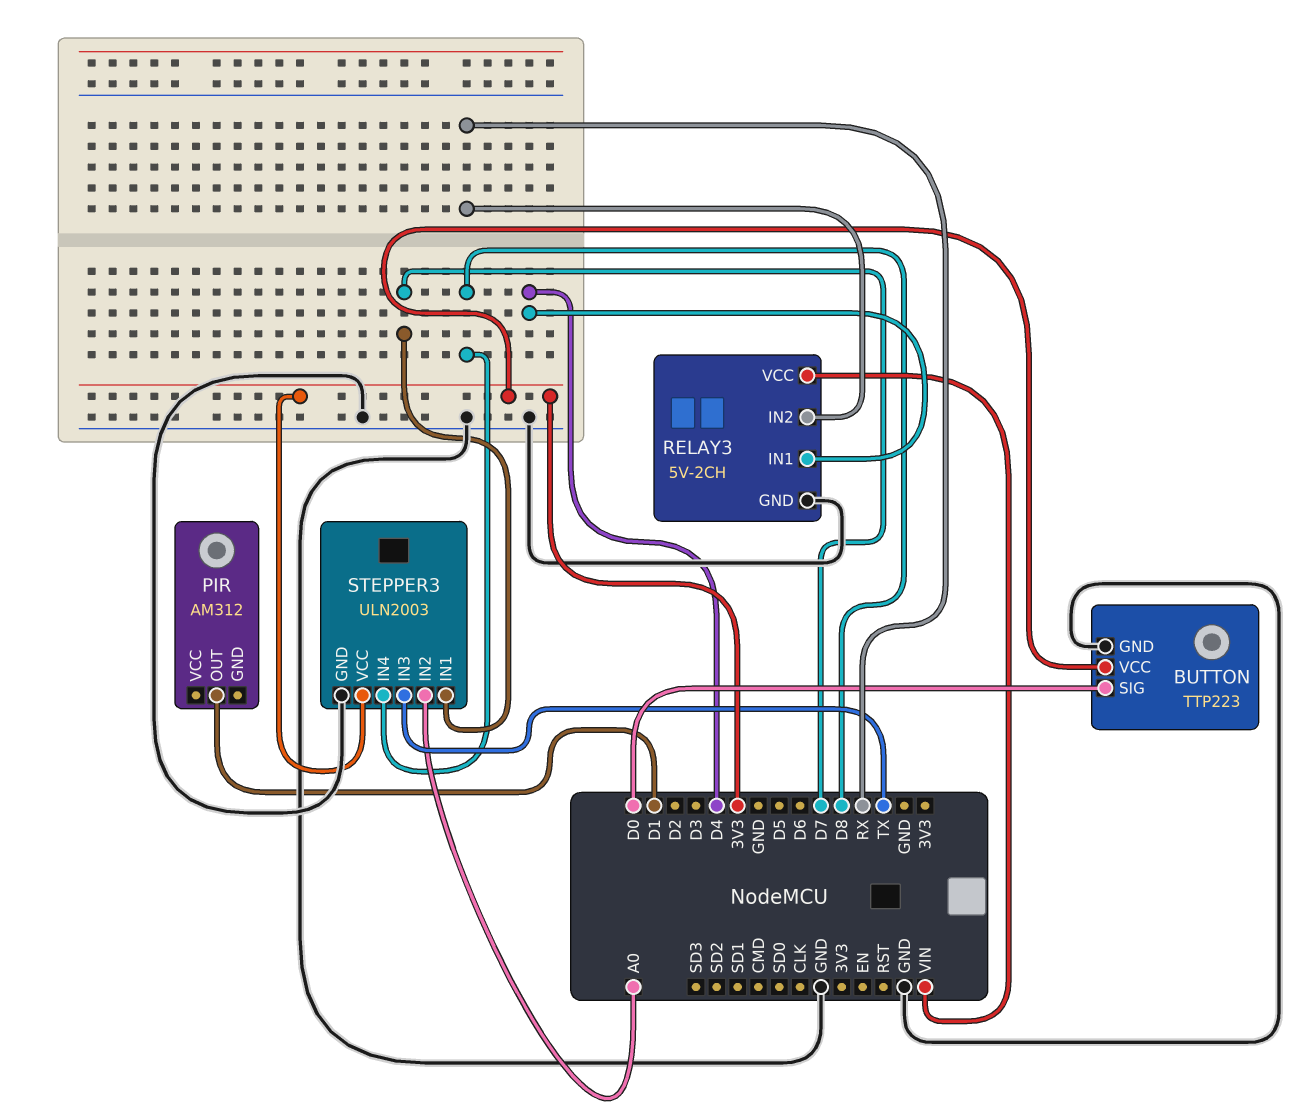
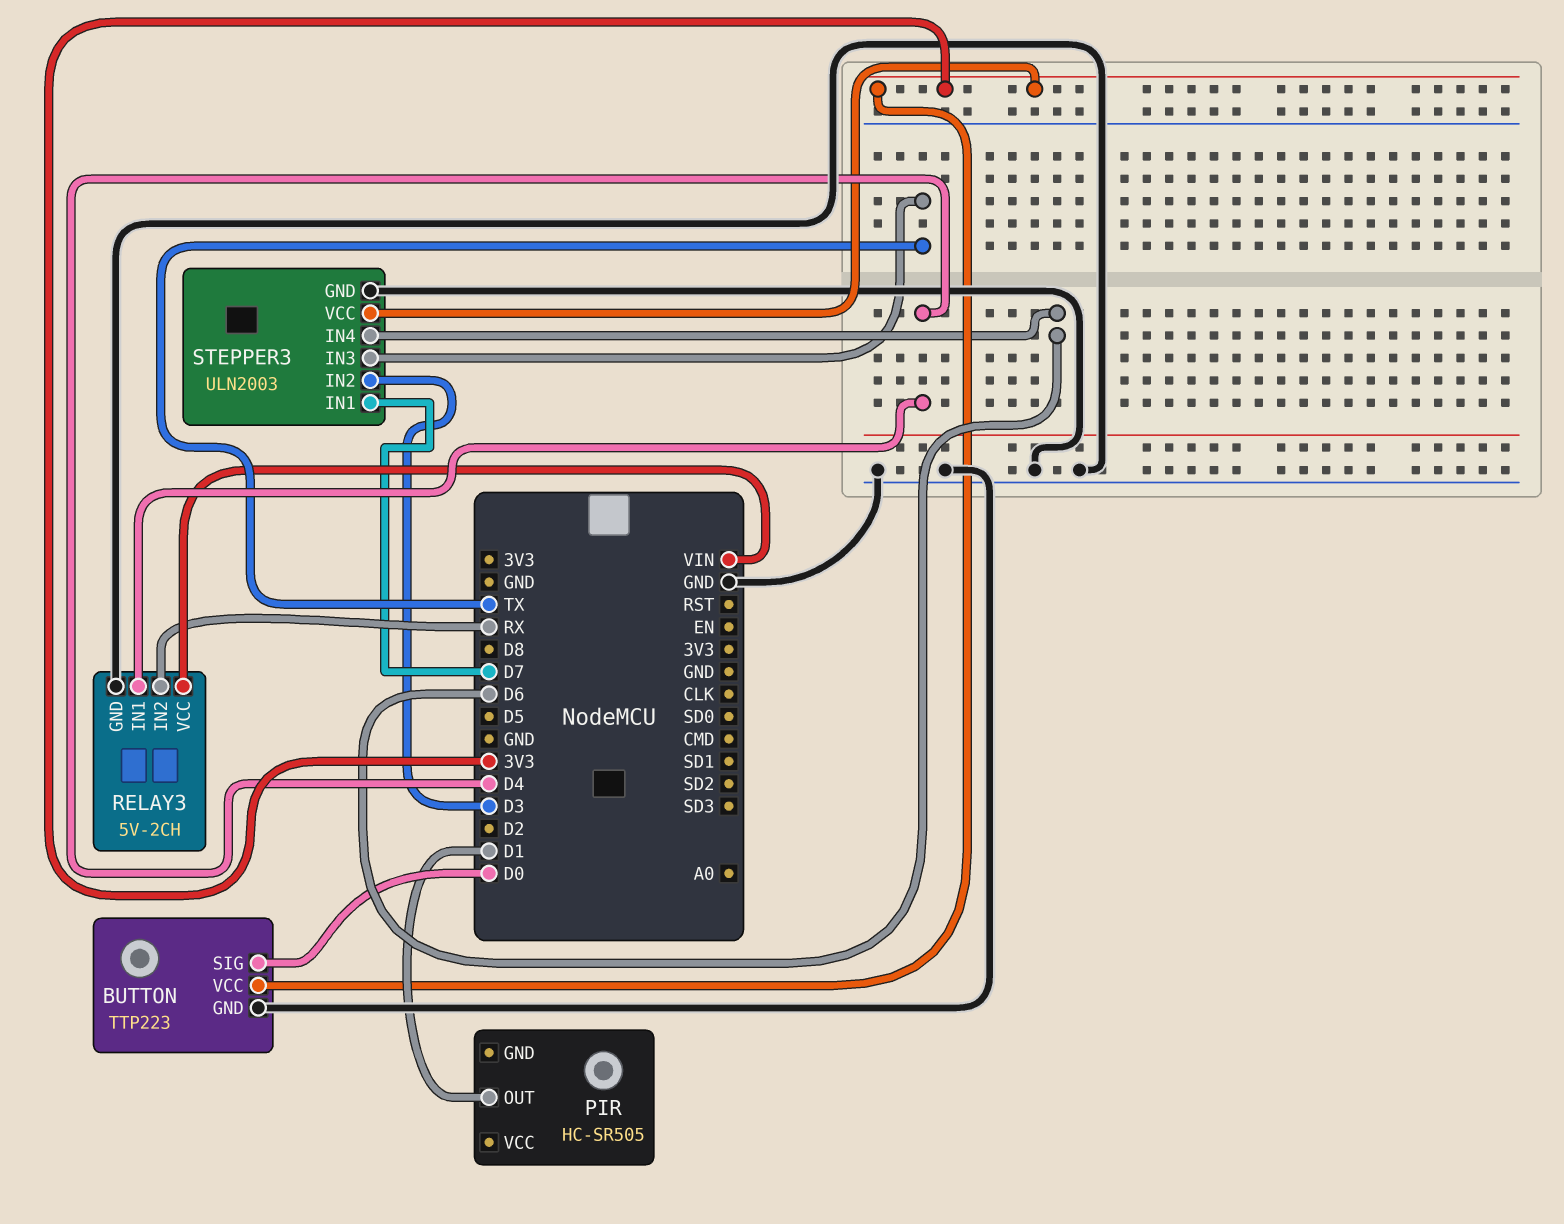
PIR: AM312 -> HC-SR505
STEPPER3 pin IN2: A0 -> D3
STEPPER3 pin IN4: D8 -> D6

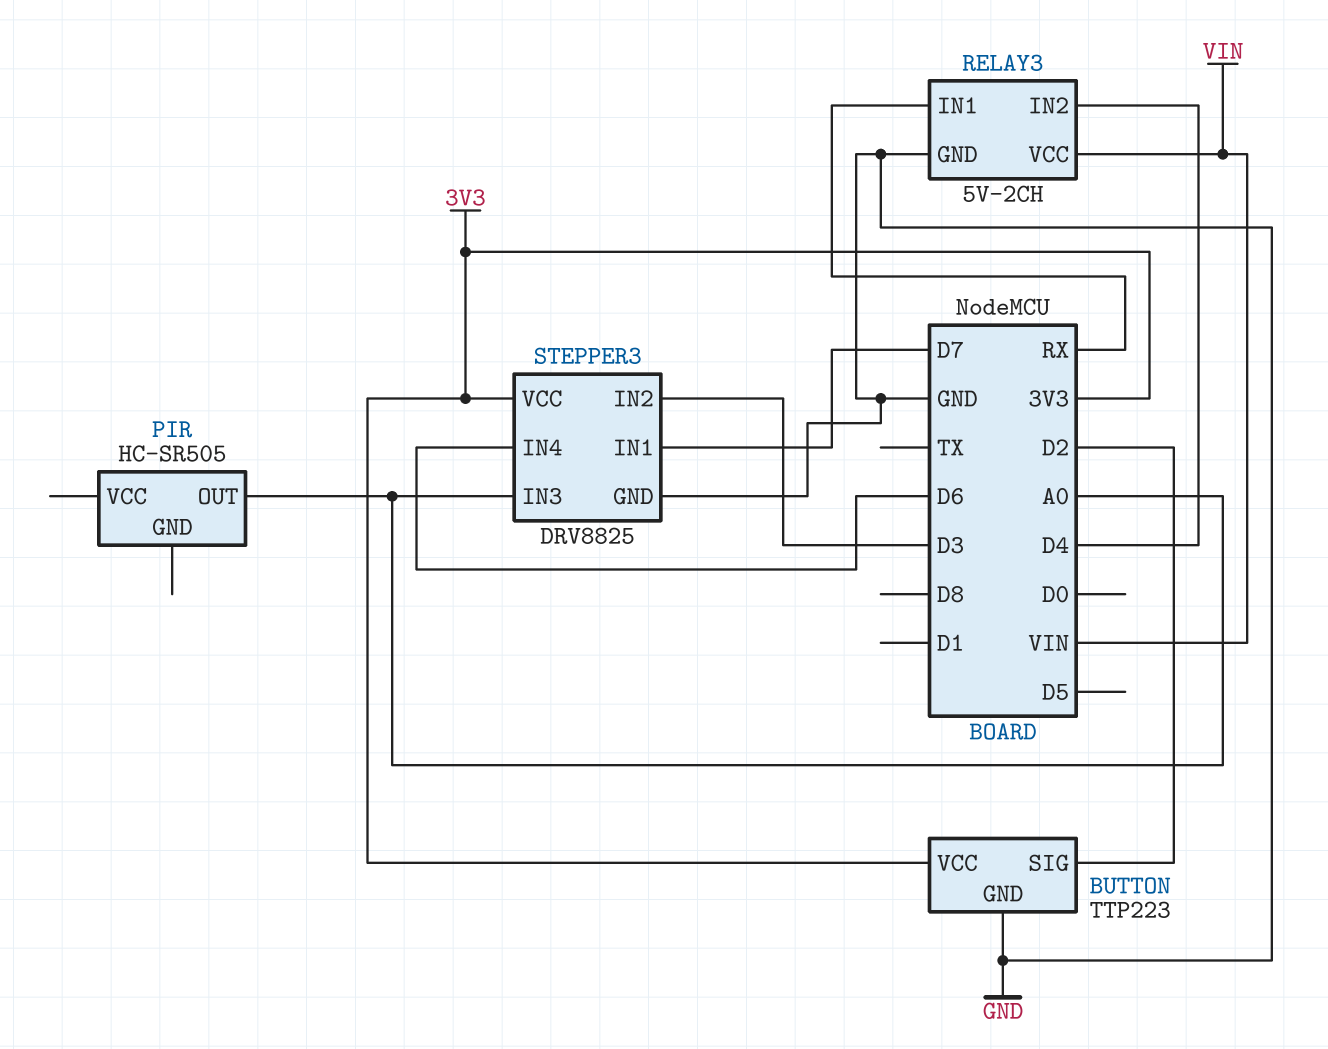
BUTTON pin SIG: D0 -> D2
PIR pin OUT: D1 -> A0
RELAY3 pin IN1: D4 -> RX
RELAY3 pin IN2: RX -> D4
STEPPER3: ULN2003 -> DRV8825
STEPPER3 pin IN3: TX -> A0

